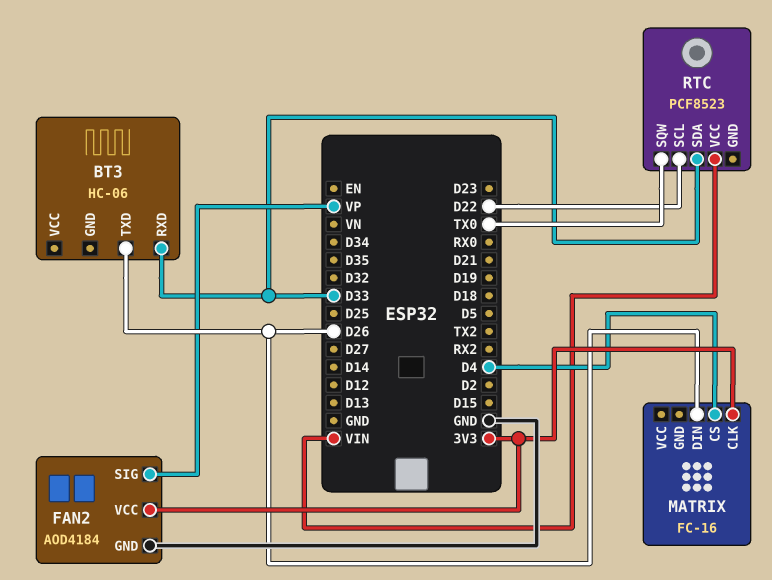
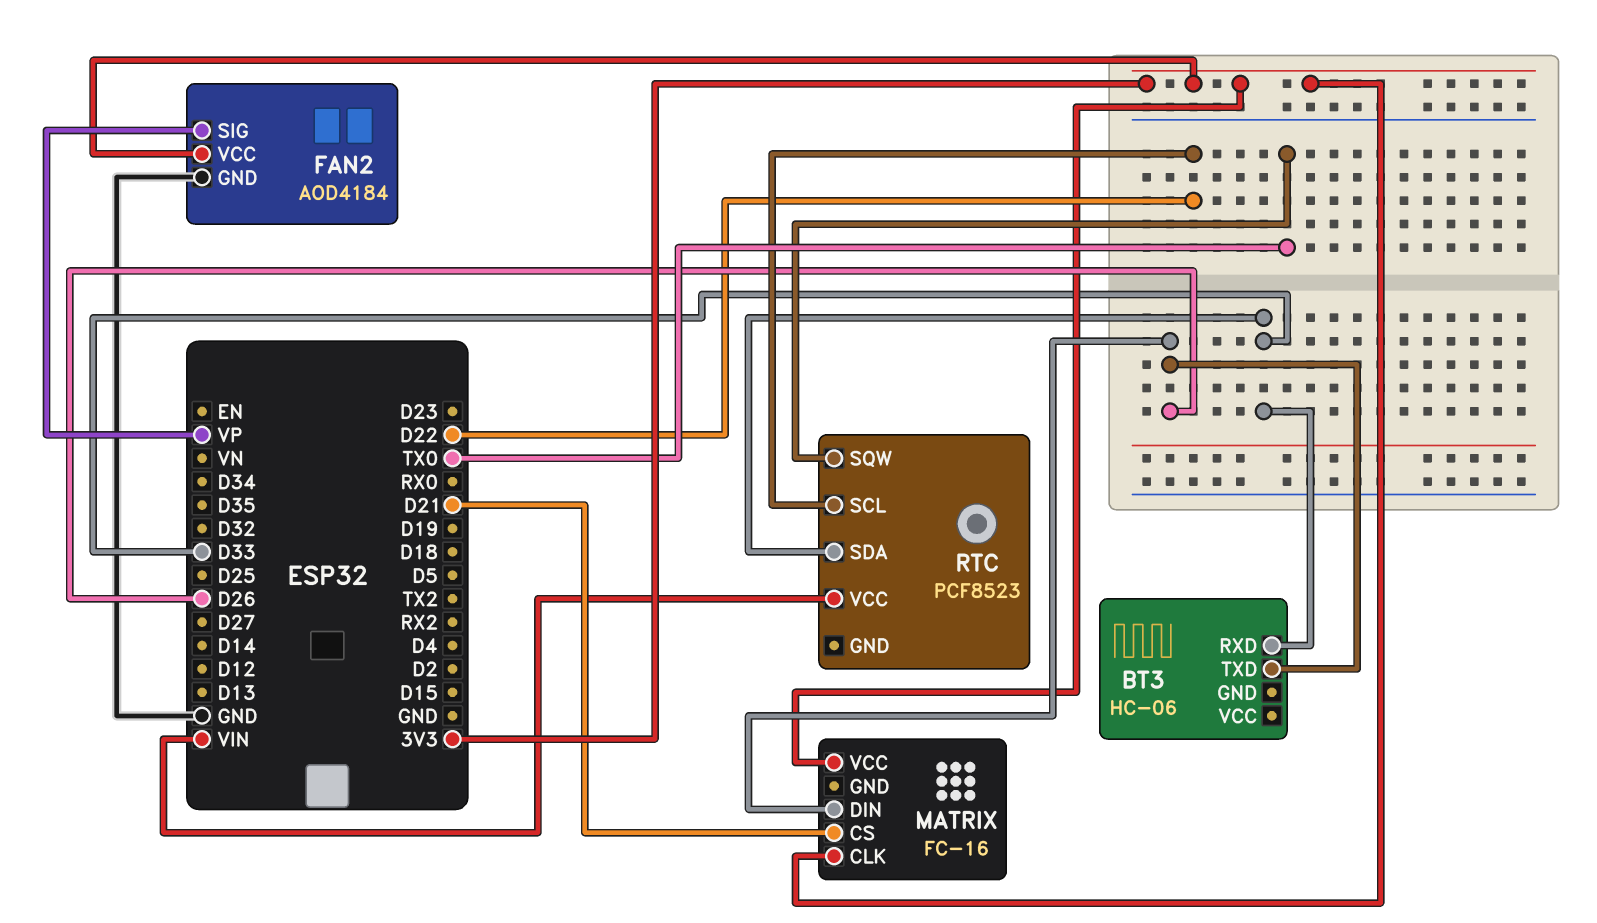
MATRIX pin CS: D4 -> D21
MATRIX pin VCC: none -> 3V3

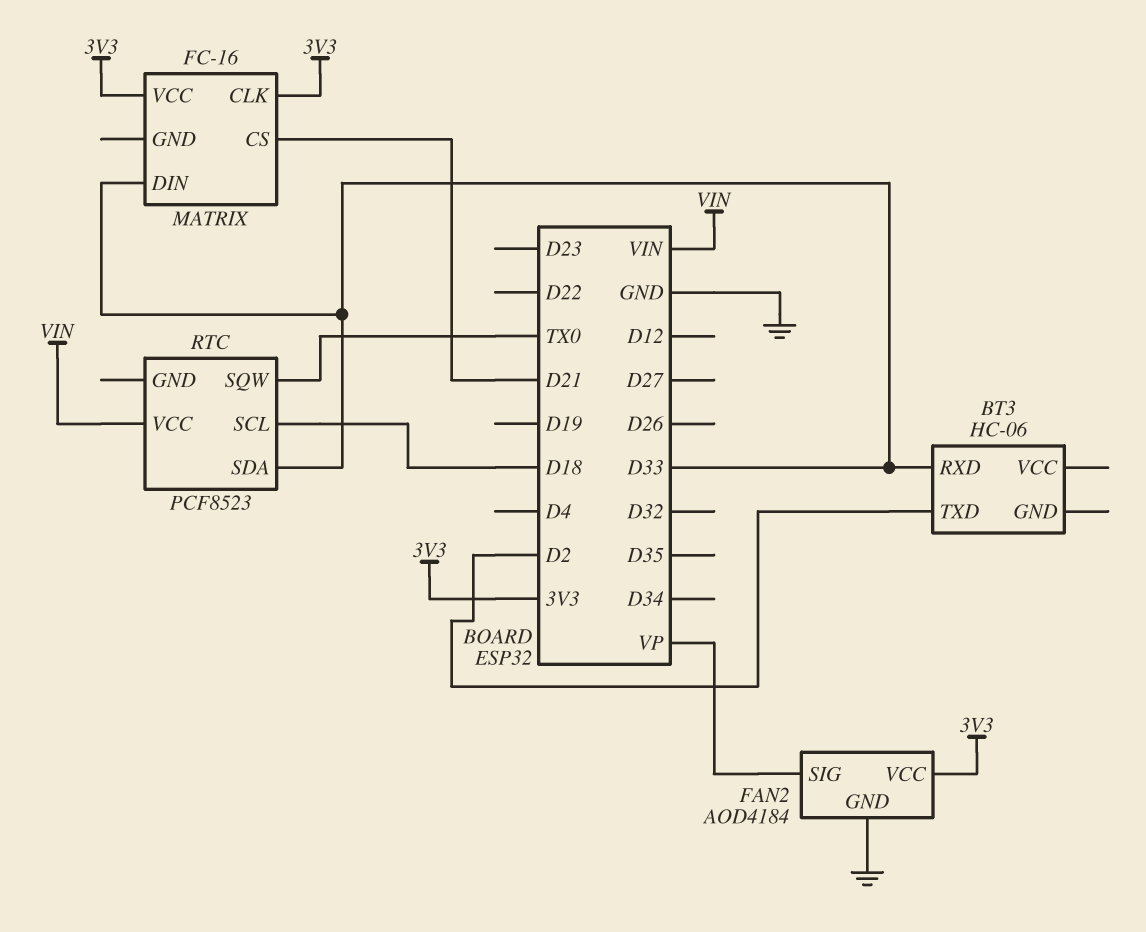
BT3 pin TXD: D26 -> D2
MATRIX pin DIN: D26 -> D33
RTC pin SCL: D22 -> D18

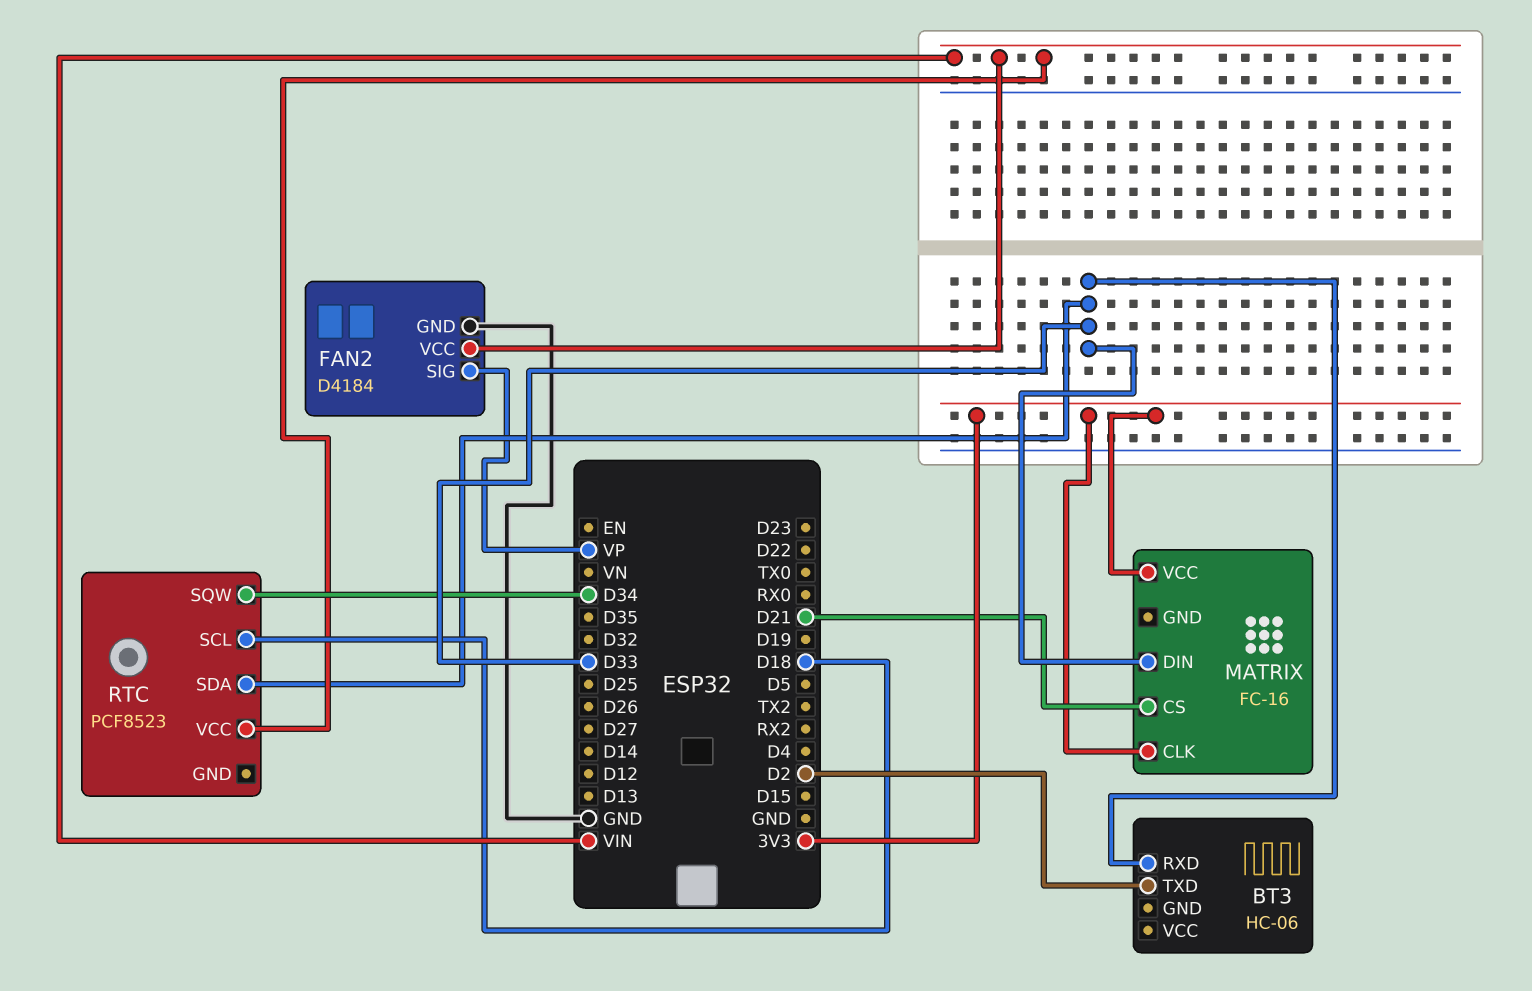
FAN2: AOD4184 -> D4184
FAN2 pin VCC: 3V3 -> VIN
RTC pin SQW: TX0 -> D34

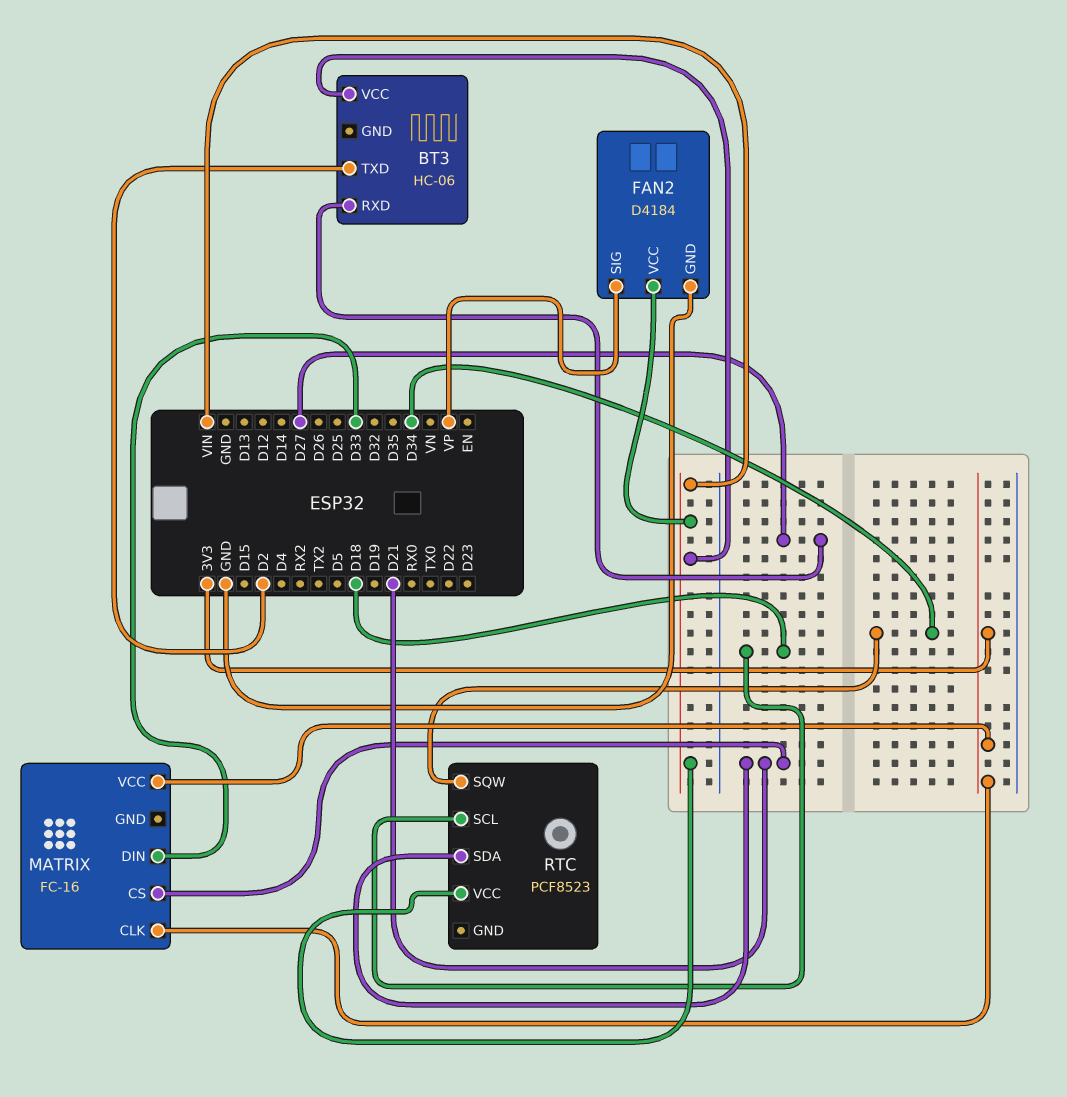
BT3 pin RXD: D33 -> D27
BT3 pin VCC: none -> VIN
RTC pin SDA: D33 -> D21

